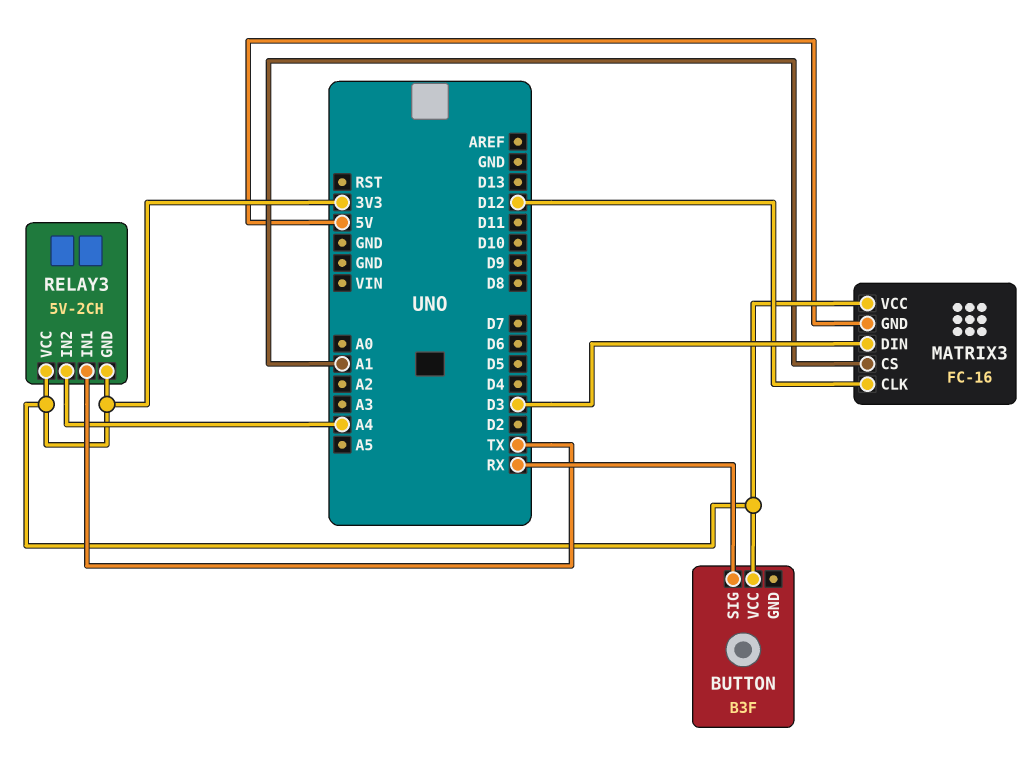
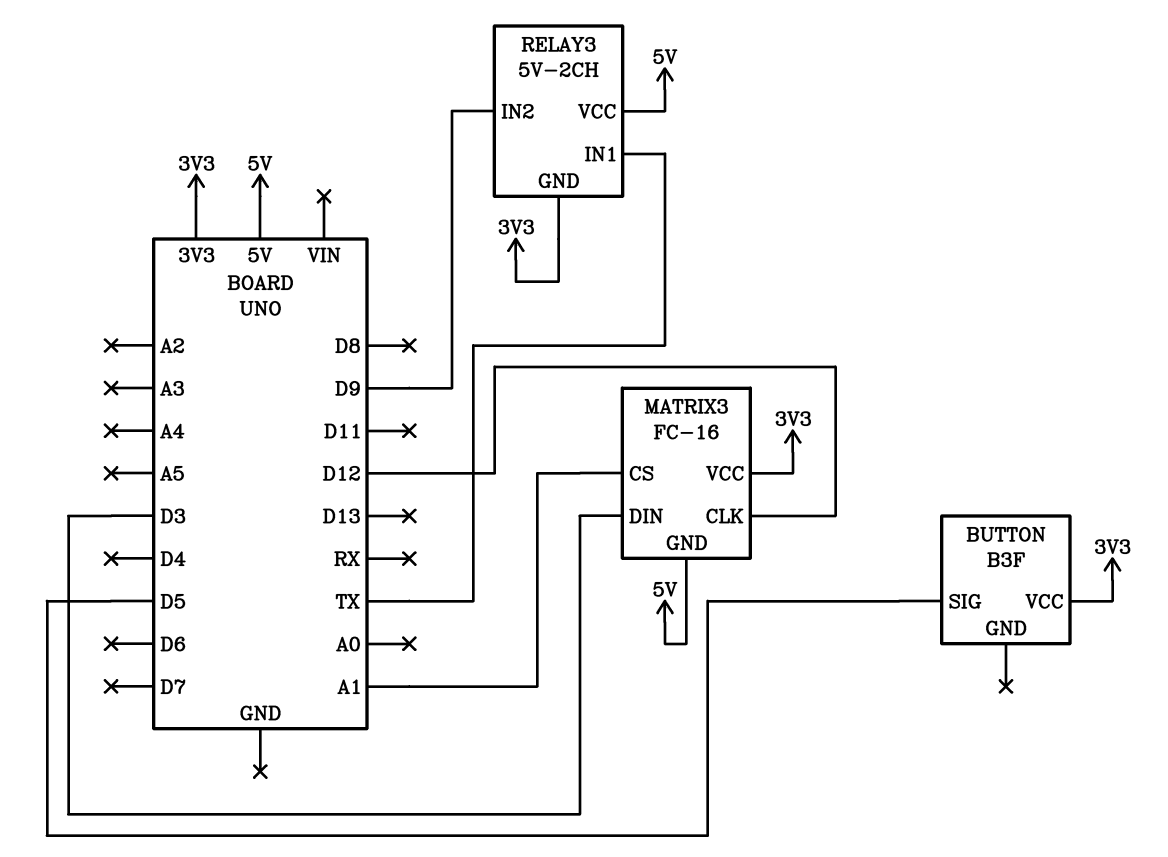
BUTTON pin SIG: RX -> D5
RELAY3 pin IN2: A4 -> D9
RELAY3 pin VCC: 3V3 -> 5V

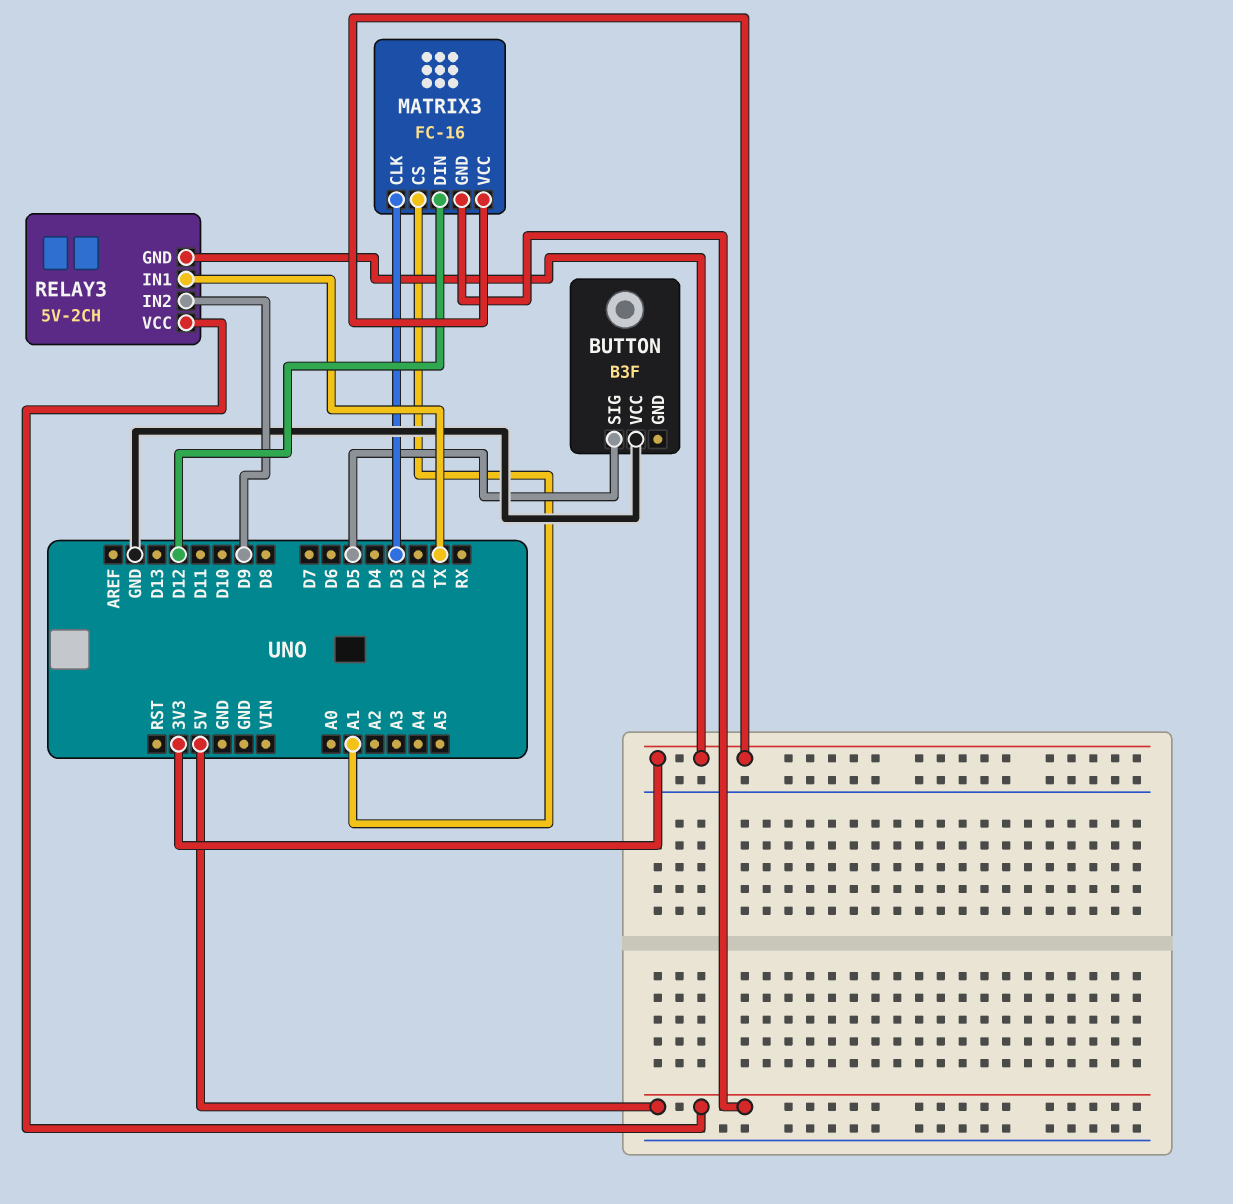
BUTTON pin VCC: 3V3 -> GND
MATRIX3 pin CLK: D12 -> D3
MATRIX3 pin DIN: D3 -> D12

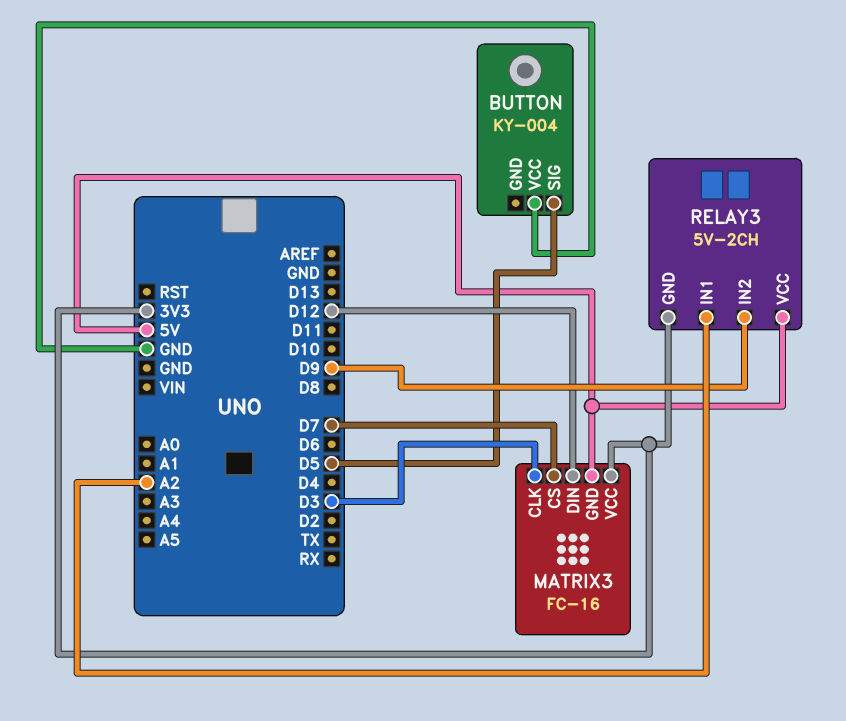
BUTTON: B3F -> KY-004
MATRIX3 pin CS: A1 -> D7
RELAY3 pin IN1: TX -> A2

